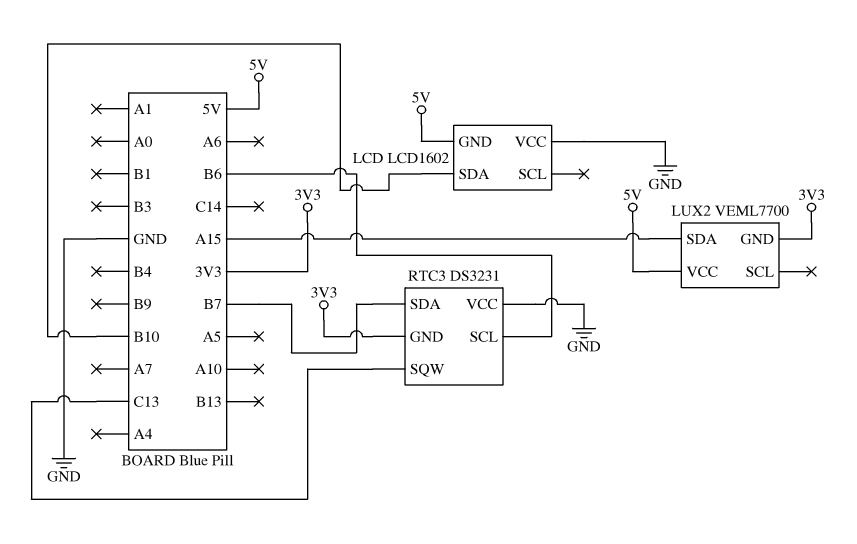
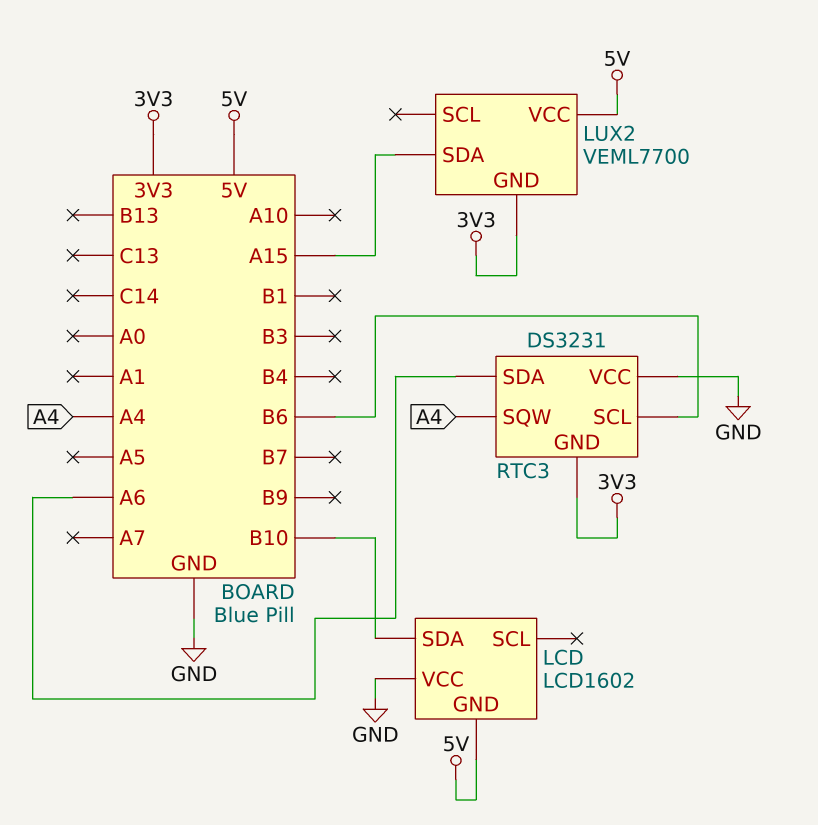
RTC3 pin SDA: B7 -> A6
RTC3 pin SQW: C13 -> A4

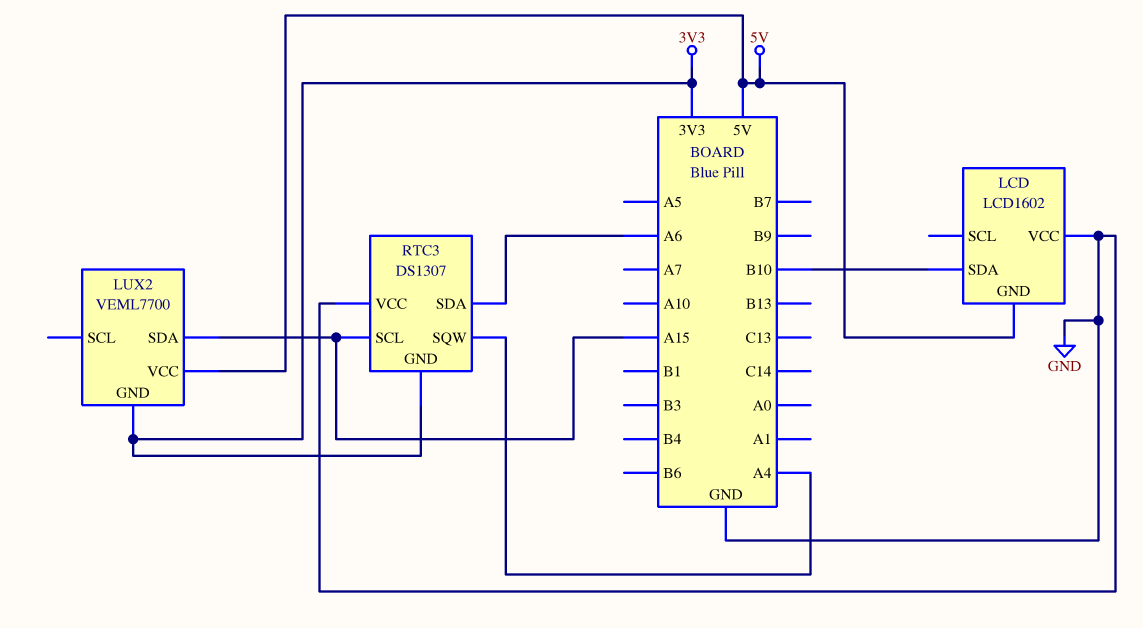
RTC3: DS3231 -> DS1307
RTC3 pin SCL: B6 -> A15

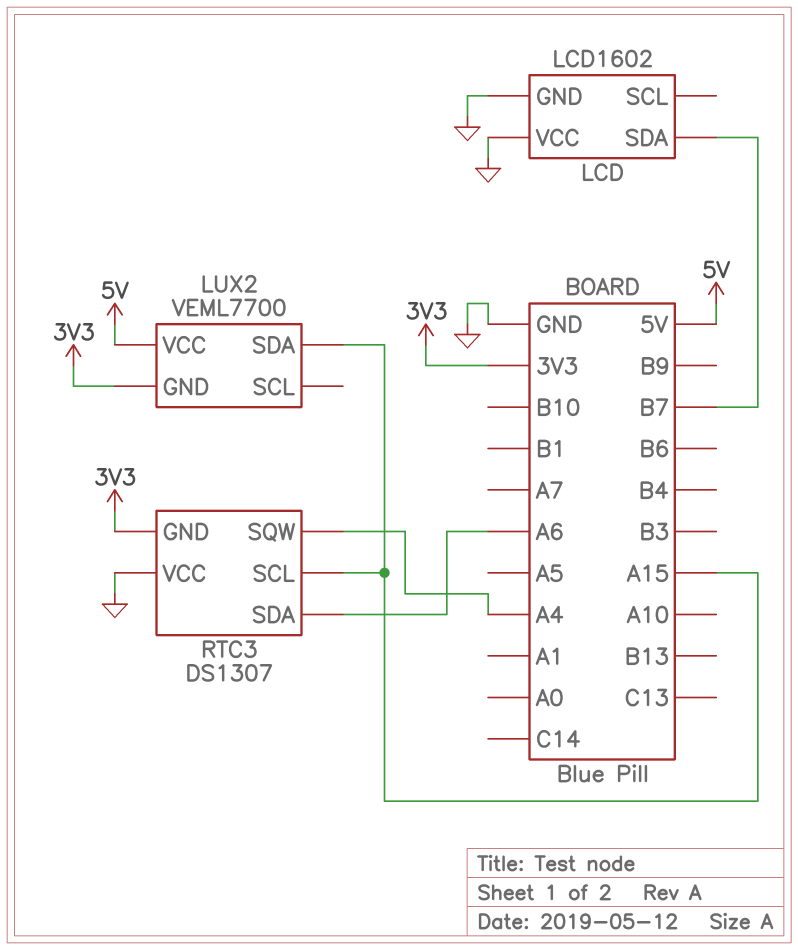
LCD pin GND: 5V -> GND
LCD pin SDA: B10 -> B7

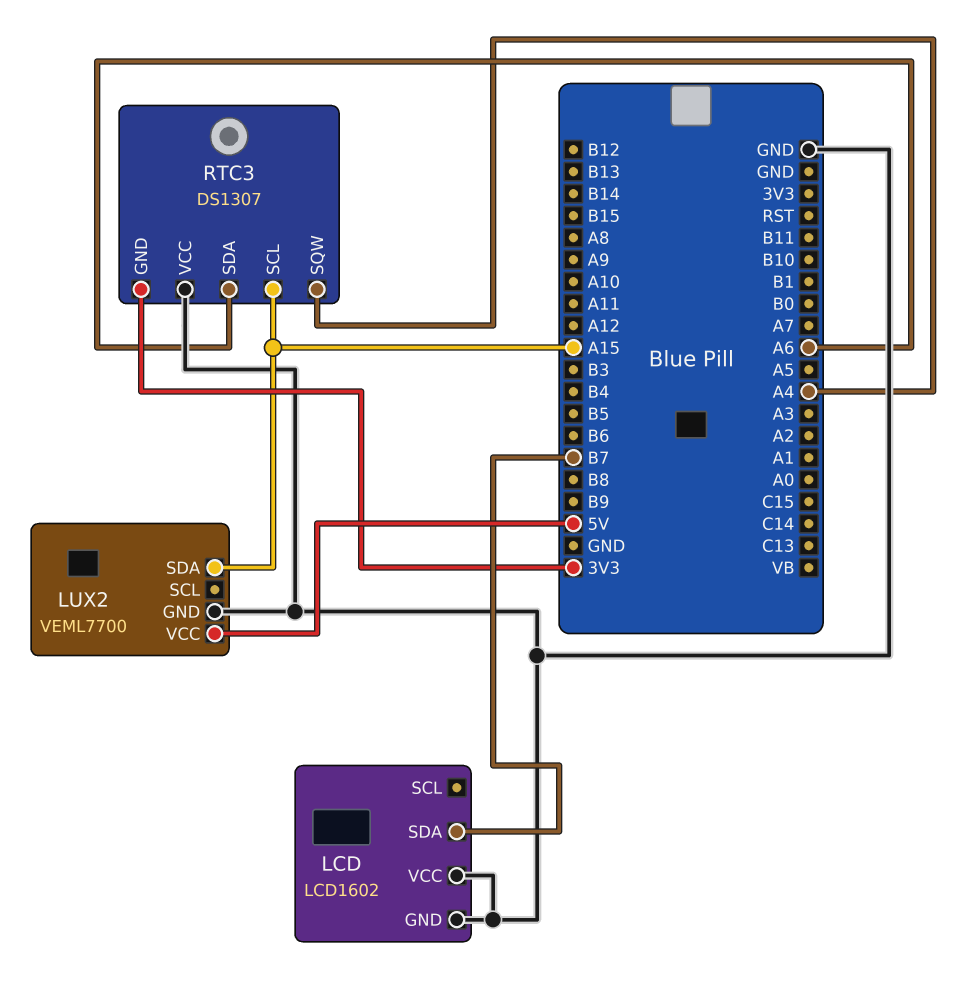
LUX2 pin GND: 3V3 -> GND

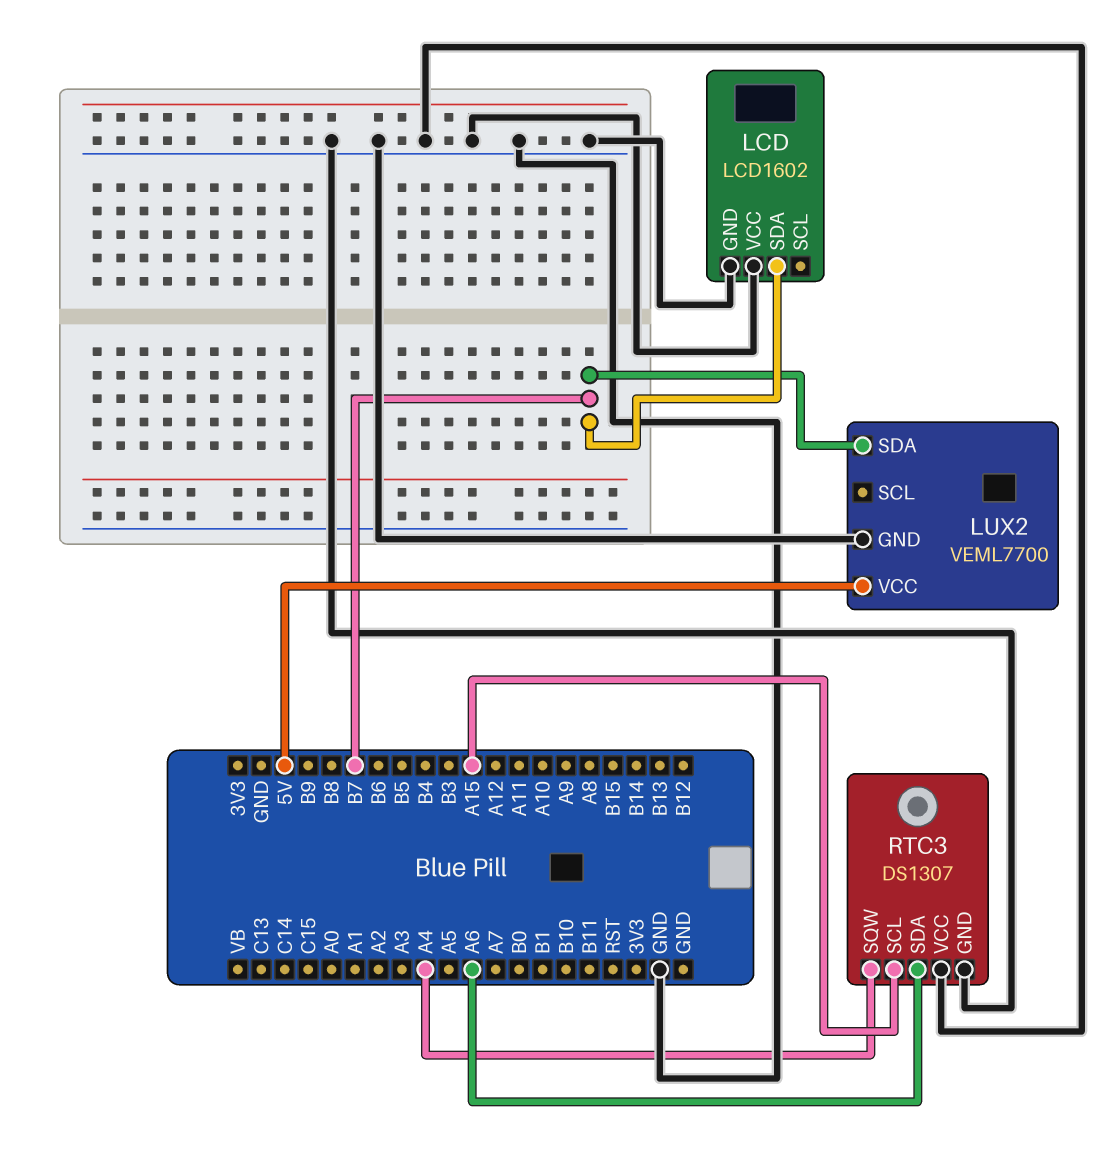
LUX2 pin SDA: A15 -> B7
RTC3 pin GND: 3V3 -> GND

